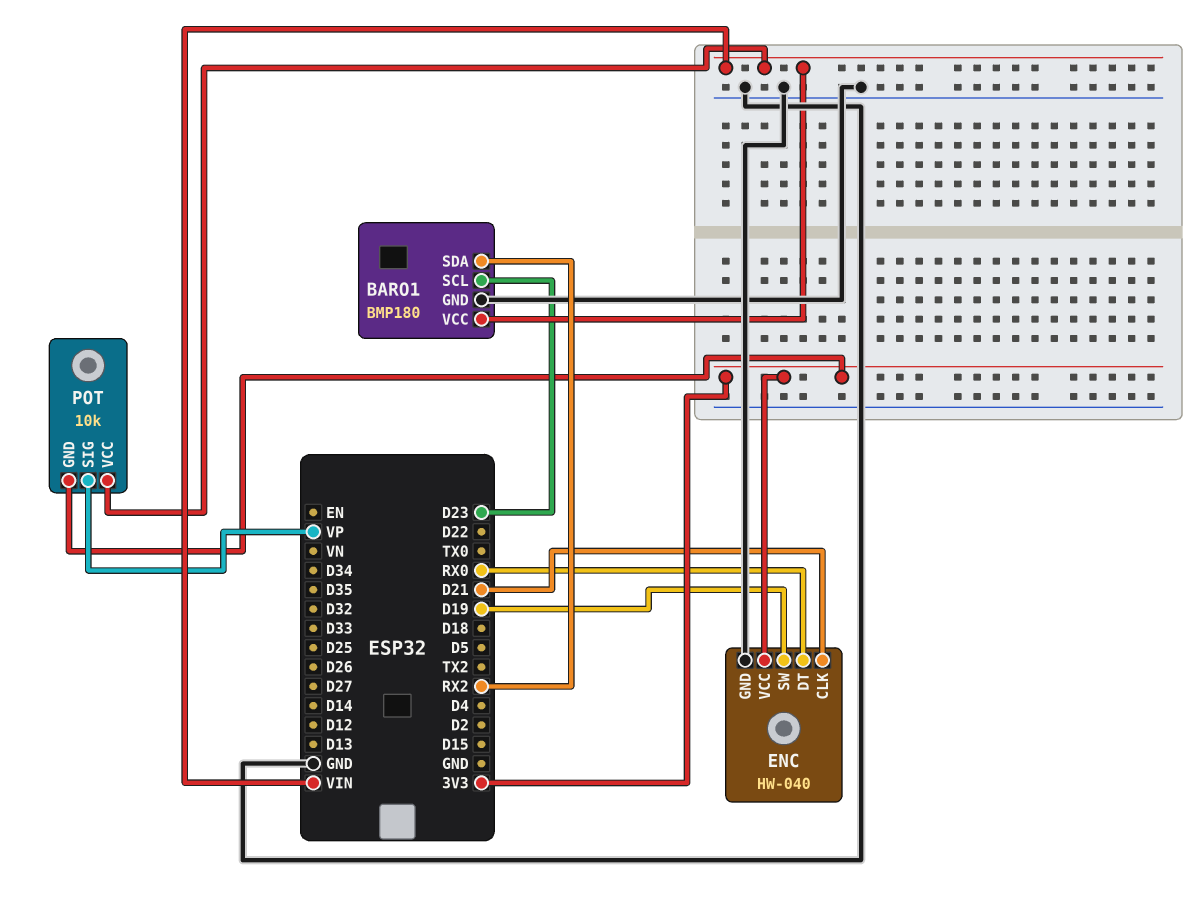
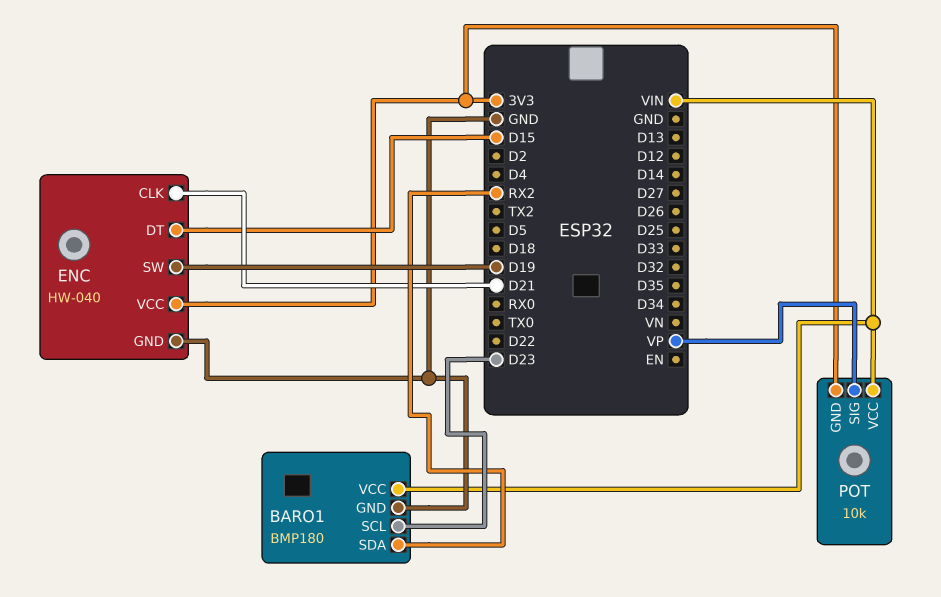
ENC pin DT: RX0 -> D15

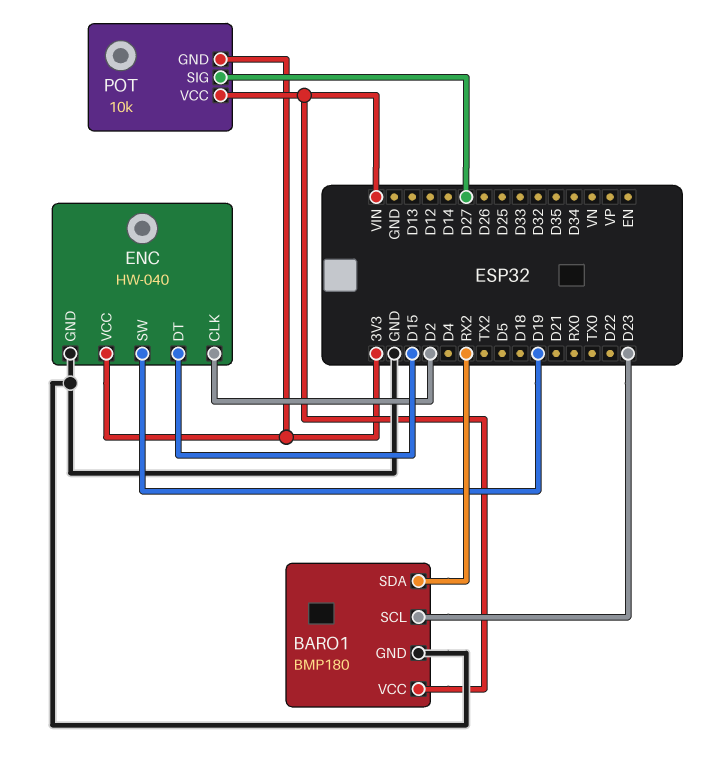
ENC pin CLK: D21 -> D2
POT pin SIG: VP -> D27

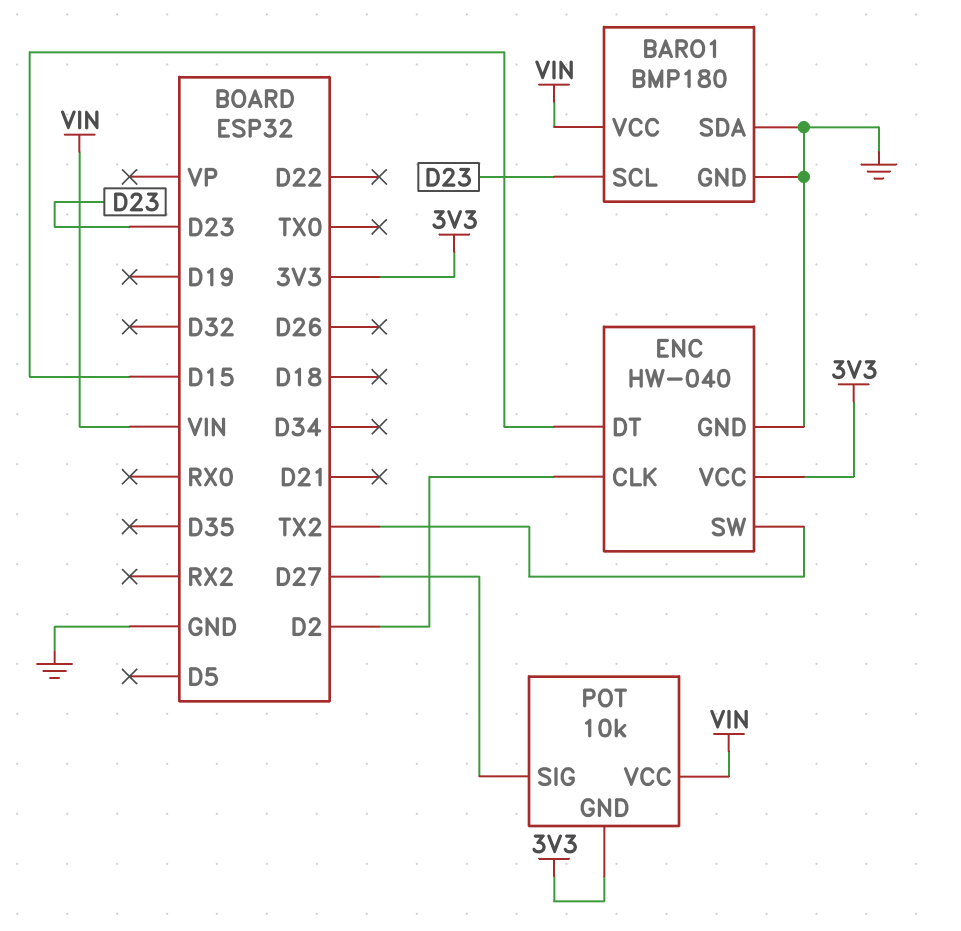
BARO1 pin SDA: RX2 -> GND
ENC pin SW: D19 -> TX2

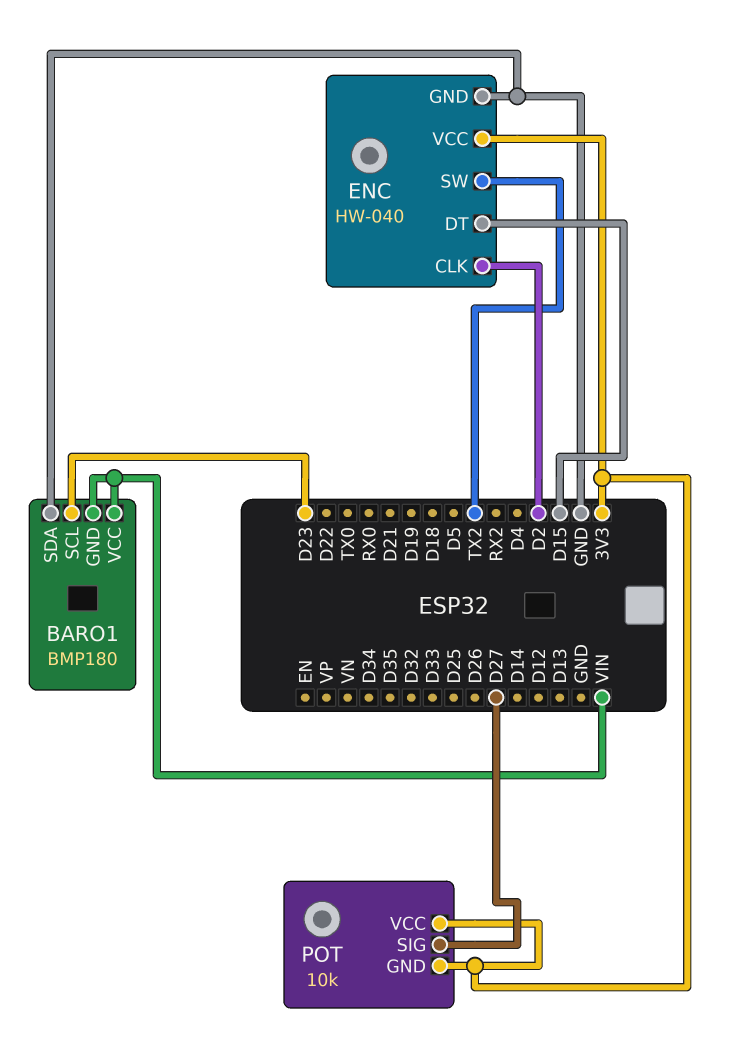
BARO1 pin GND: GND -> VIN
POT pin VCC: VIN -> 3V3

